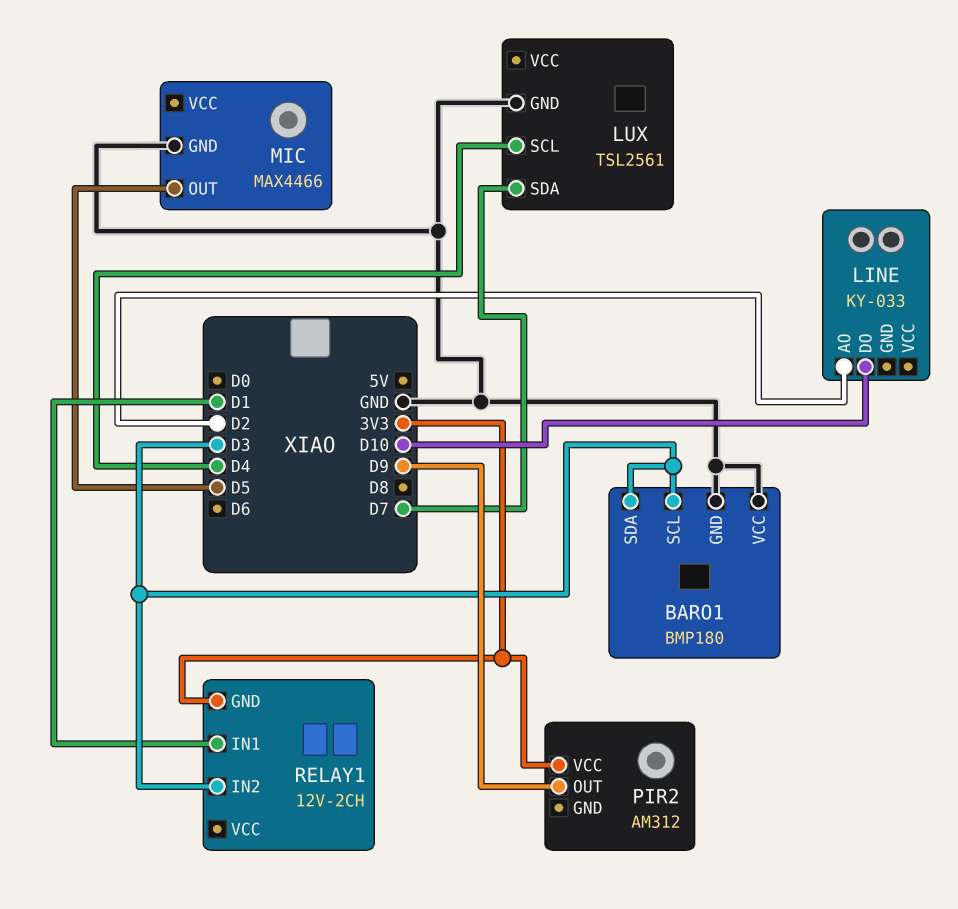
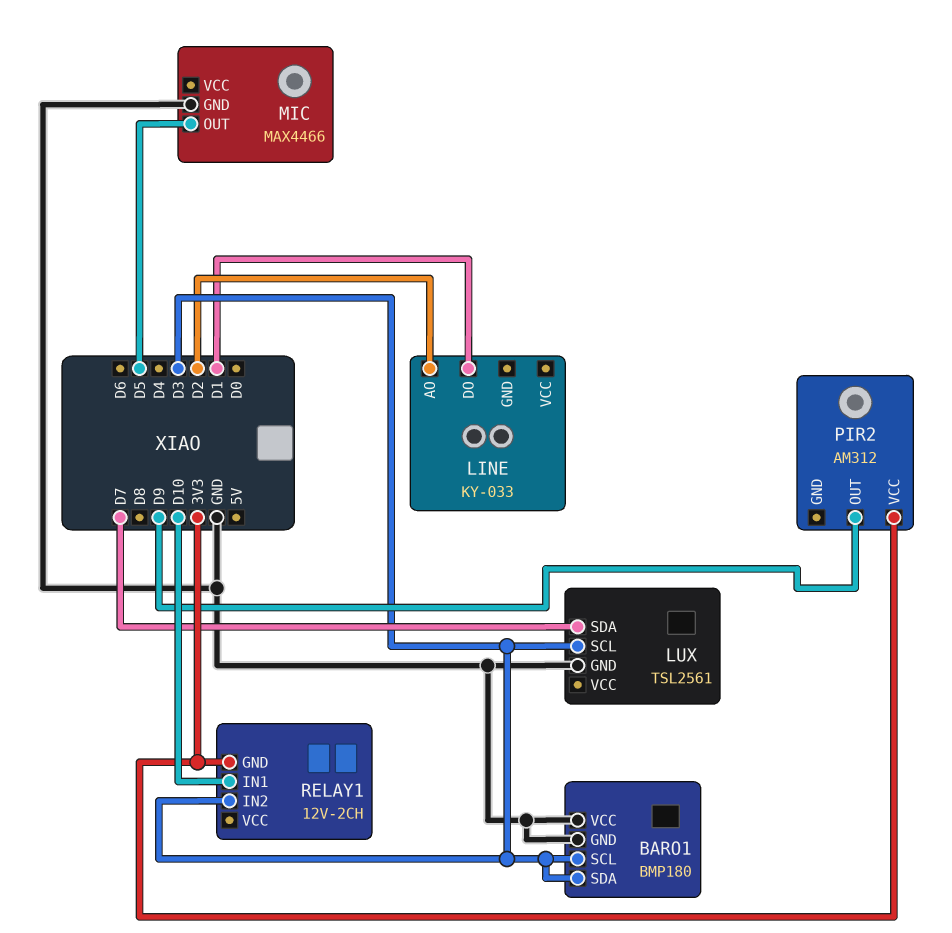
LINE pin DO: D10 -> D1
LUX pin SCL: D4 -> D3
RELAY1 pin IN1: D1 -> D10

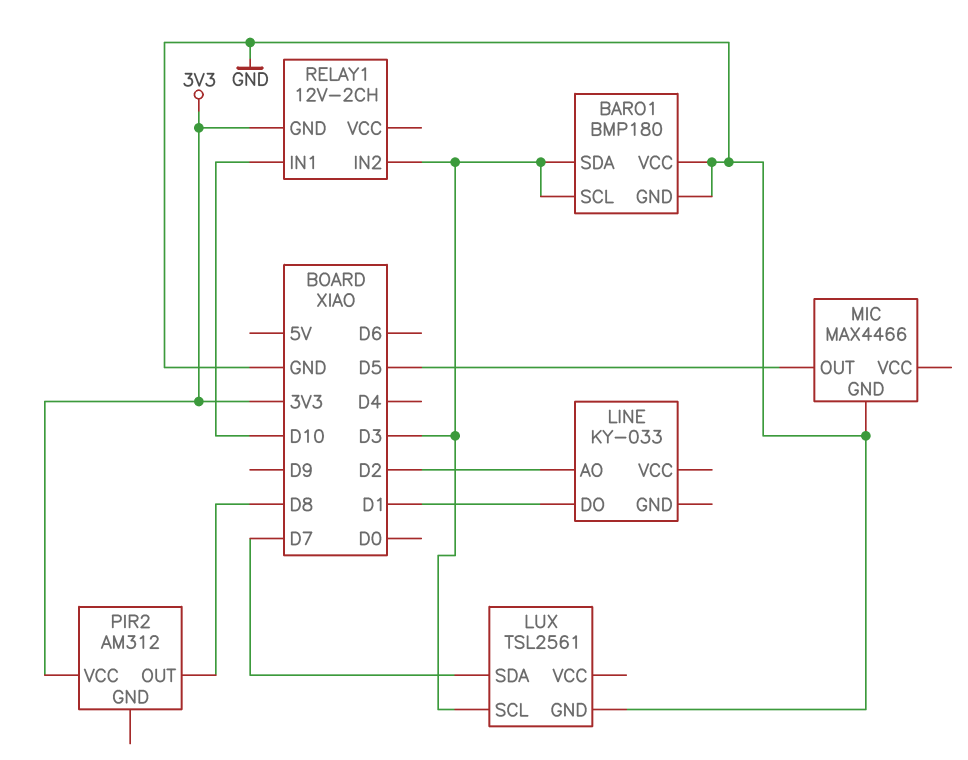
PIR2 pin OUT: D9 -> D8

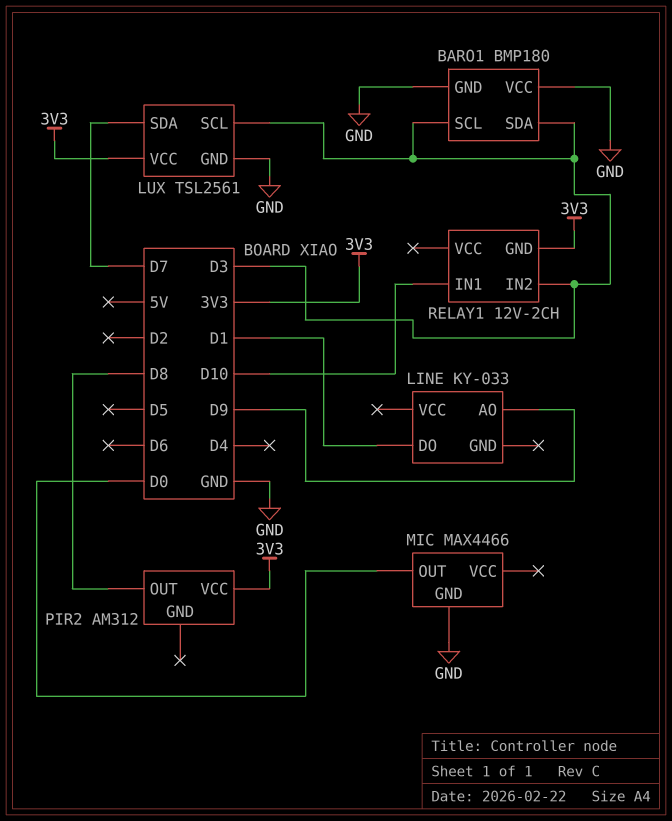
LINE pin AO: D2 -> D9
LUX pin VCC: none -> 3V3
MIC pin OUT: D5 -> D0

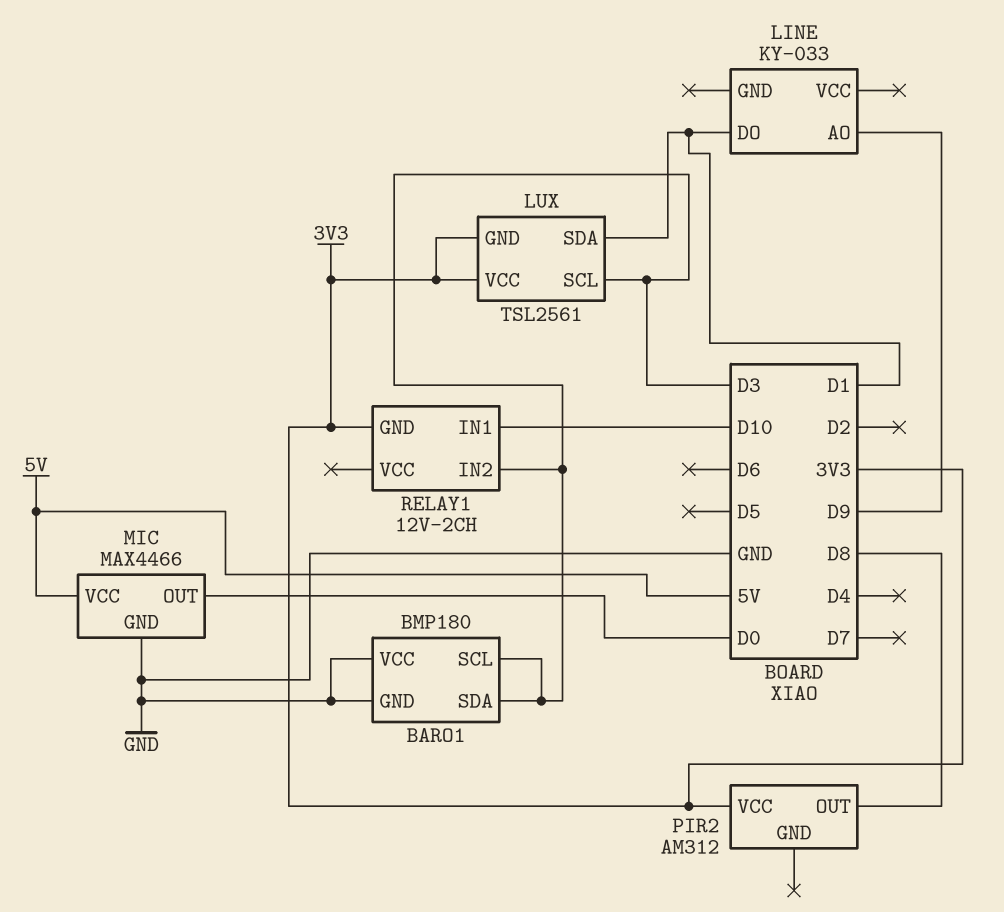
LUX pin GND: GND -> 3V3
LUX pin SDA: D7 -> D1
MIC pin VCC: none -> 5V

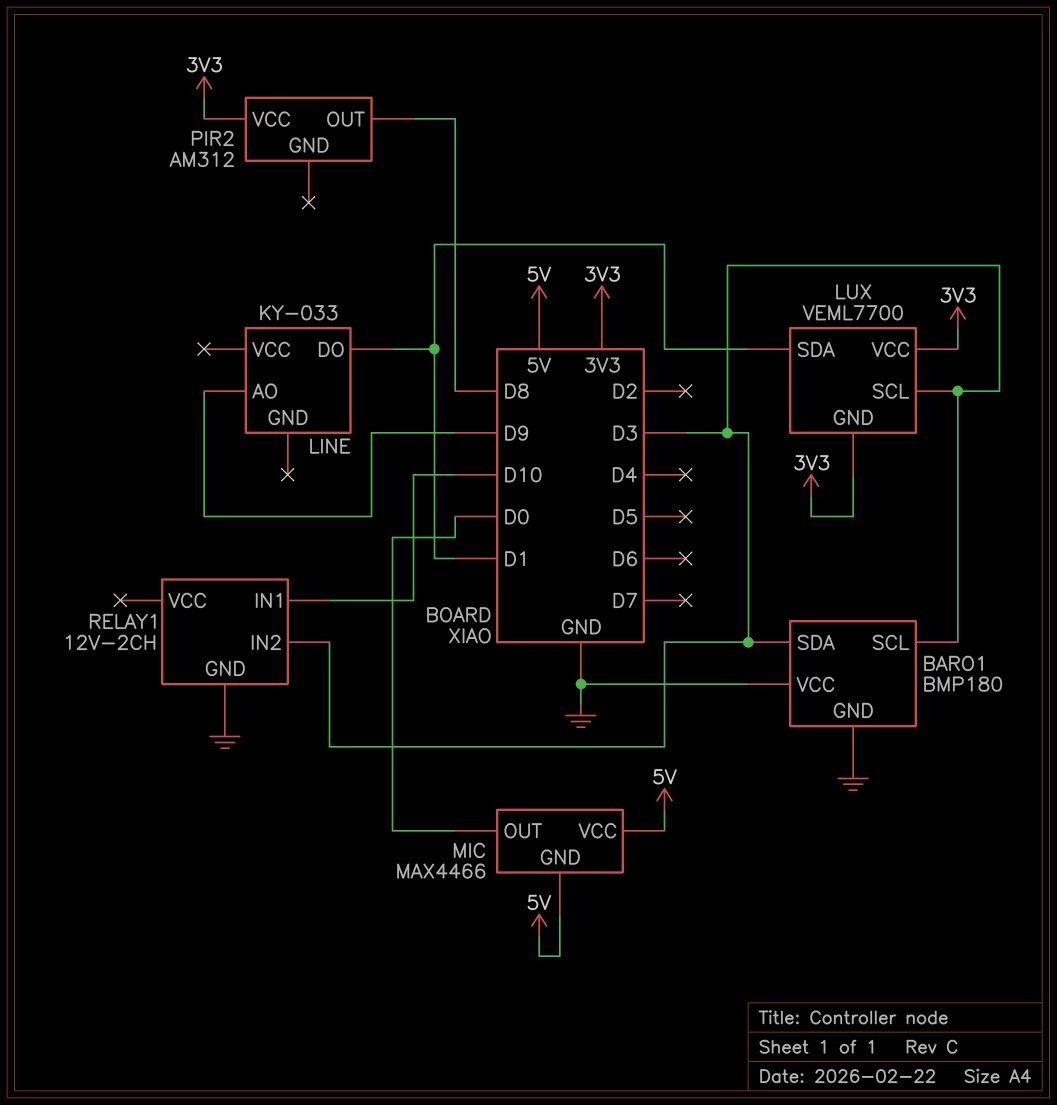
LUX: TSL2561 -> VEML7700
MIC pin GND: GND -> 5V
RELAY1 pin GND: 3V3 -> GND

